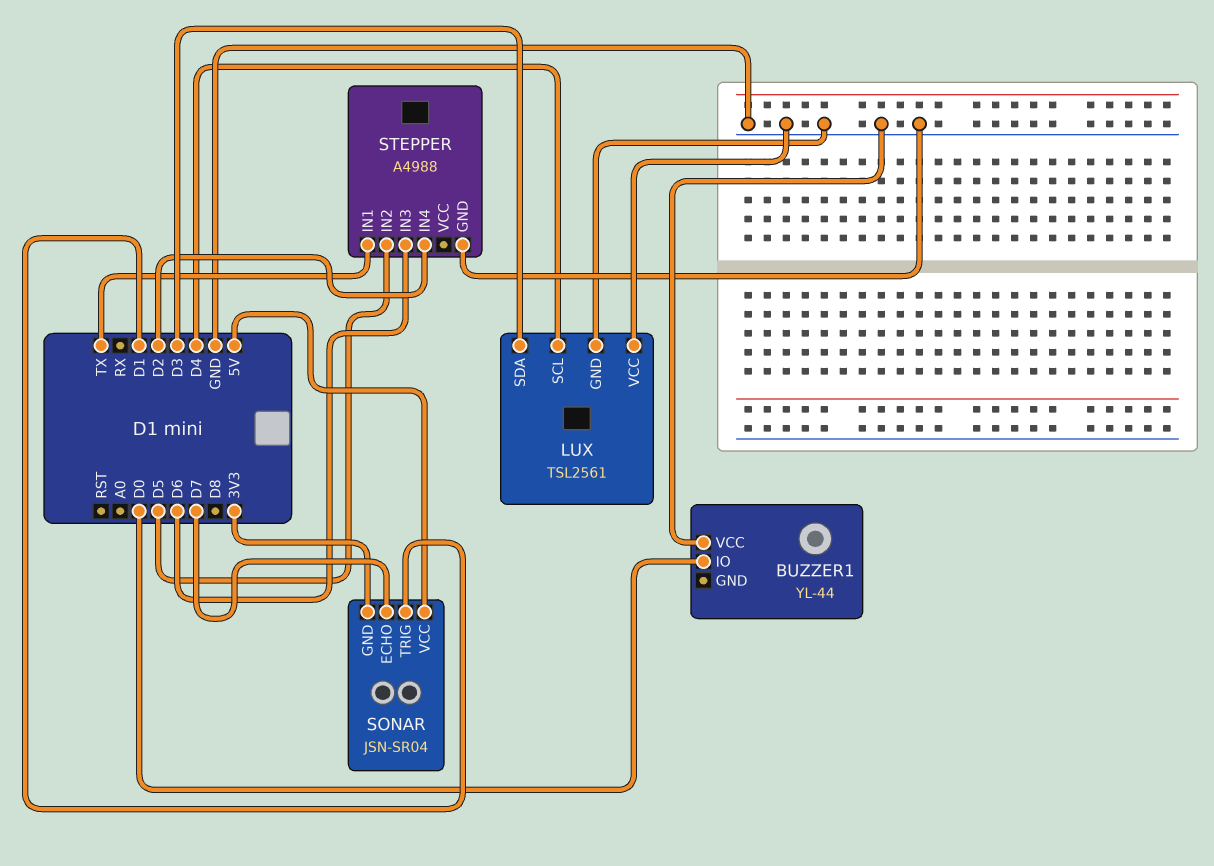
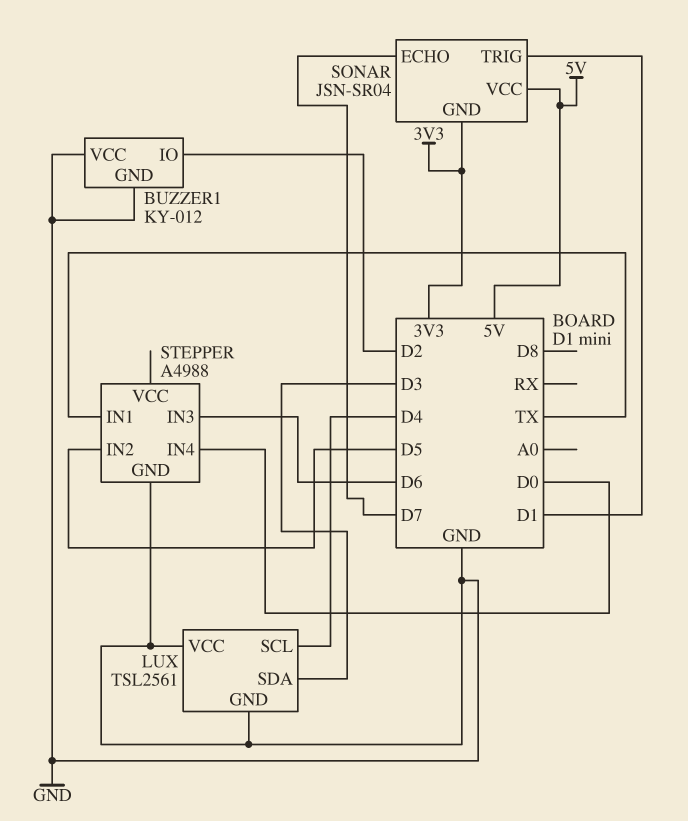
BUZZER1: YL-44 -> KY-012
BUZZER1 pin GND: none -> GND
BUZZER1 pin IO: D0 -> D2
STEPPER pin IN4: D2 -> D0

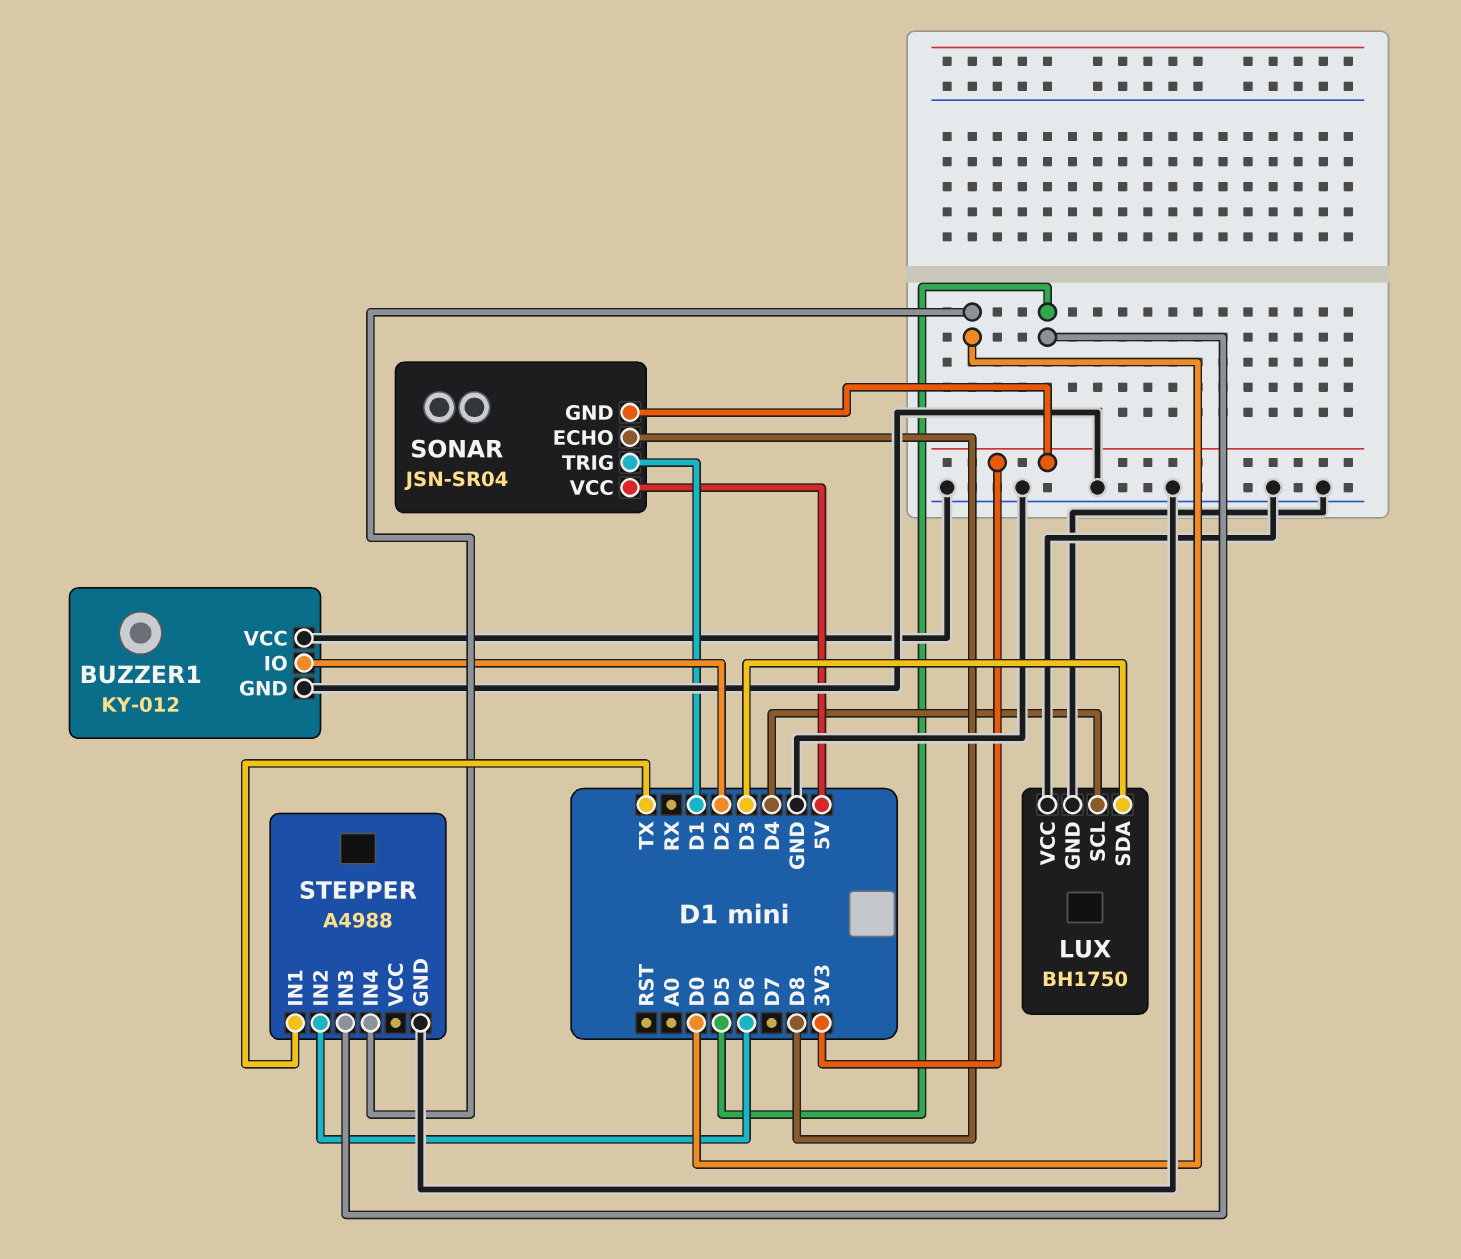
LUX: TSL2561 -> BH1750
SONAR pin ECHO: D7 -> D8
STEPPER pin IN2: D5 -> D6
STEPPER pin IN3: D6 -> D5

